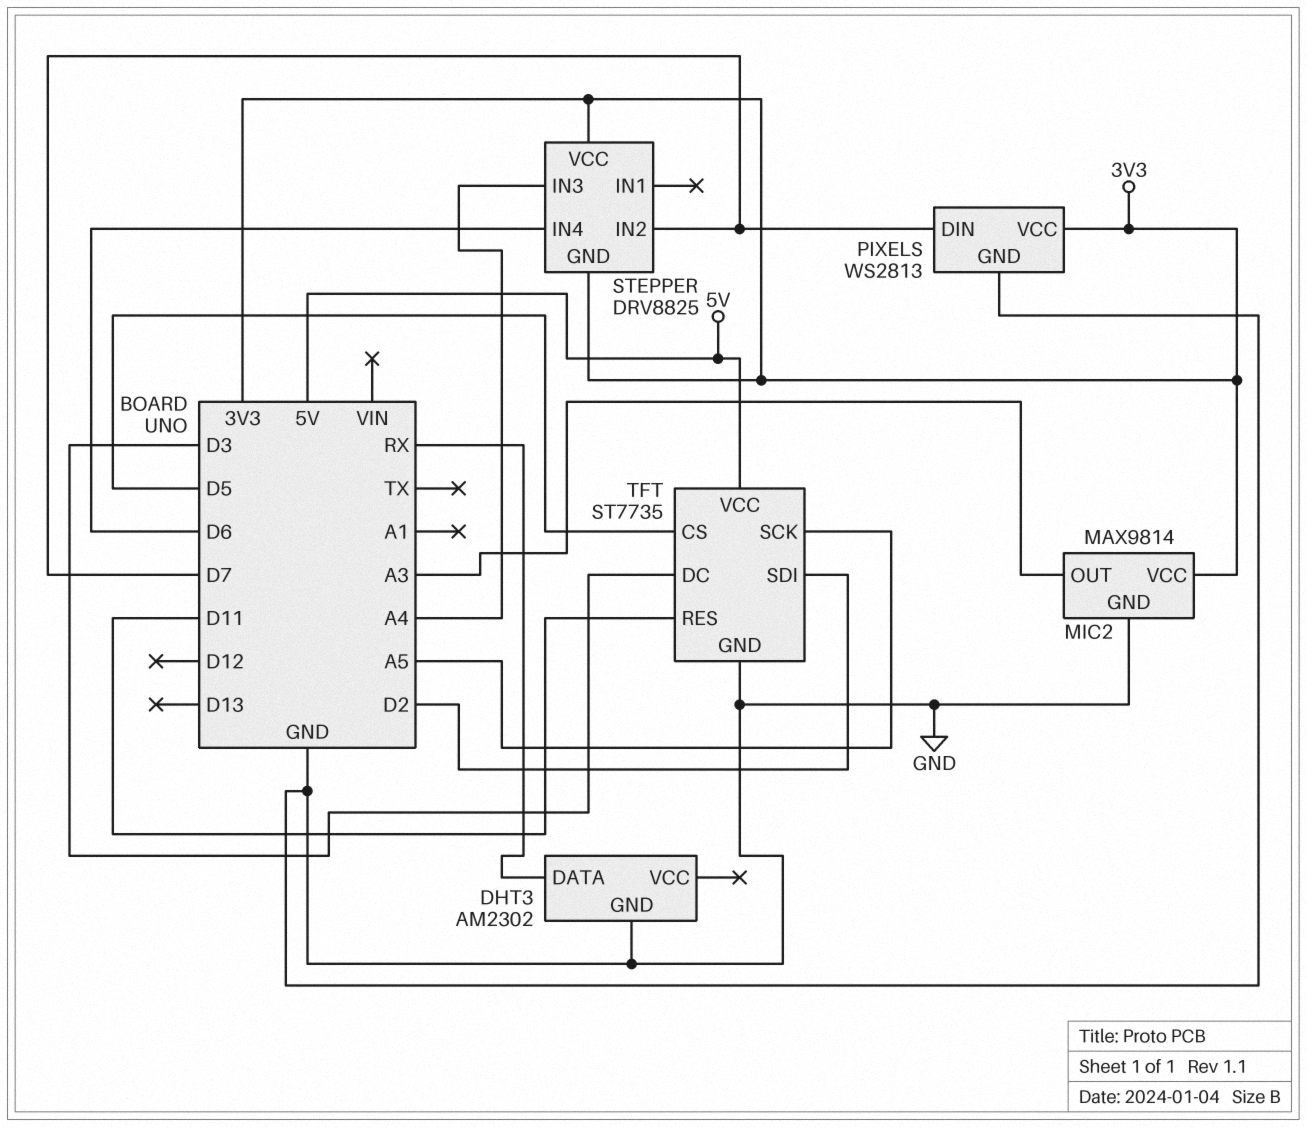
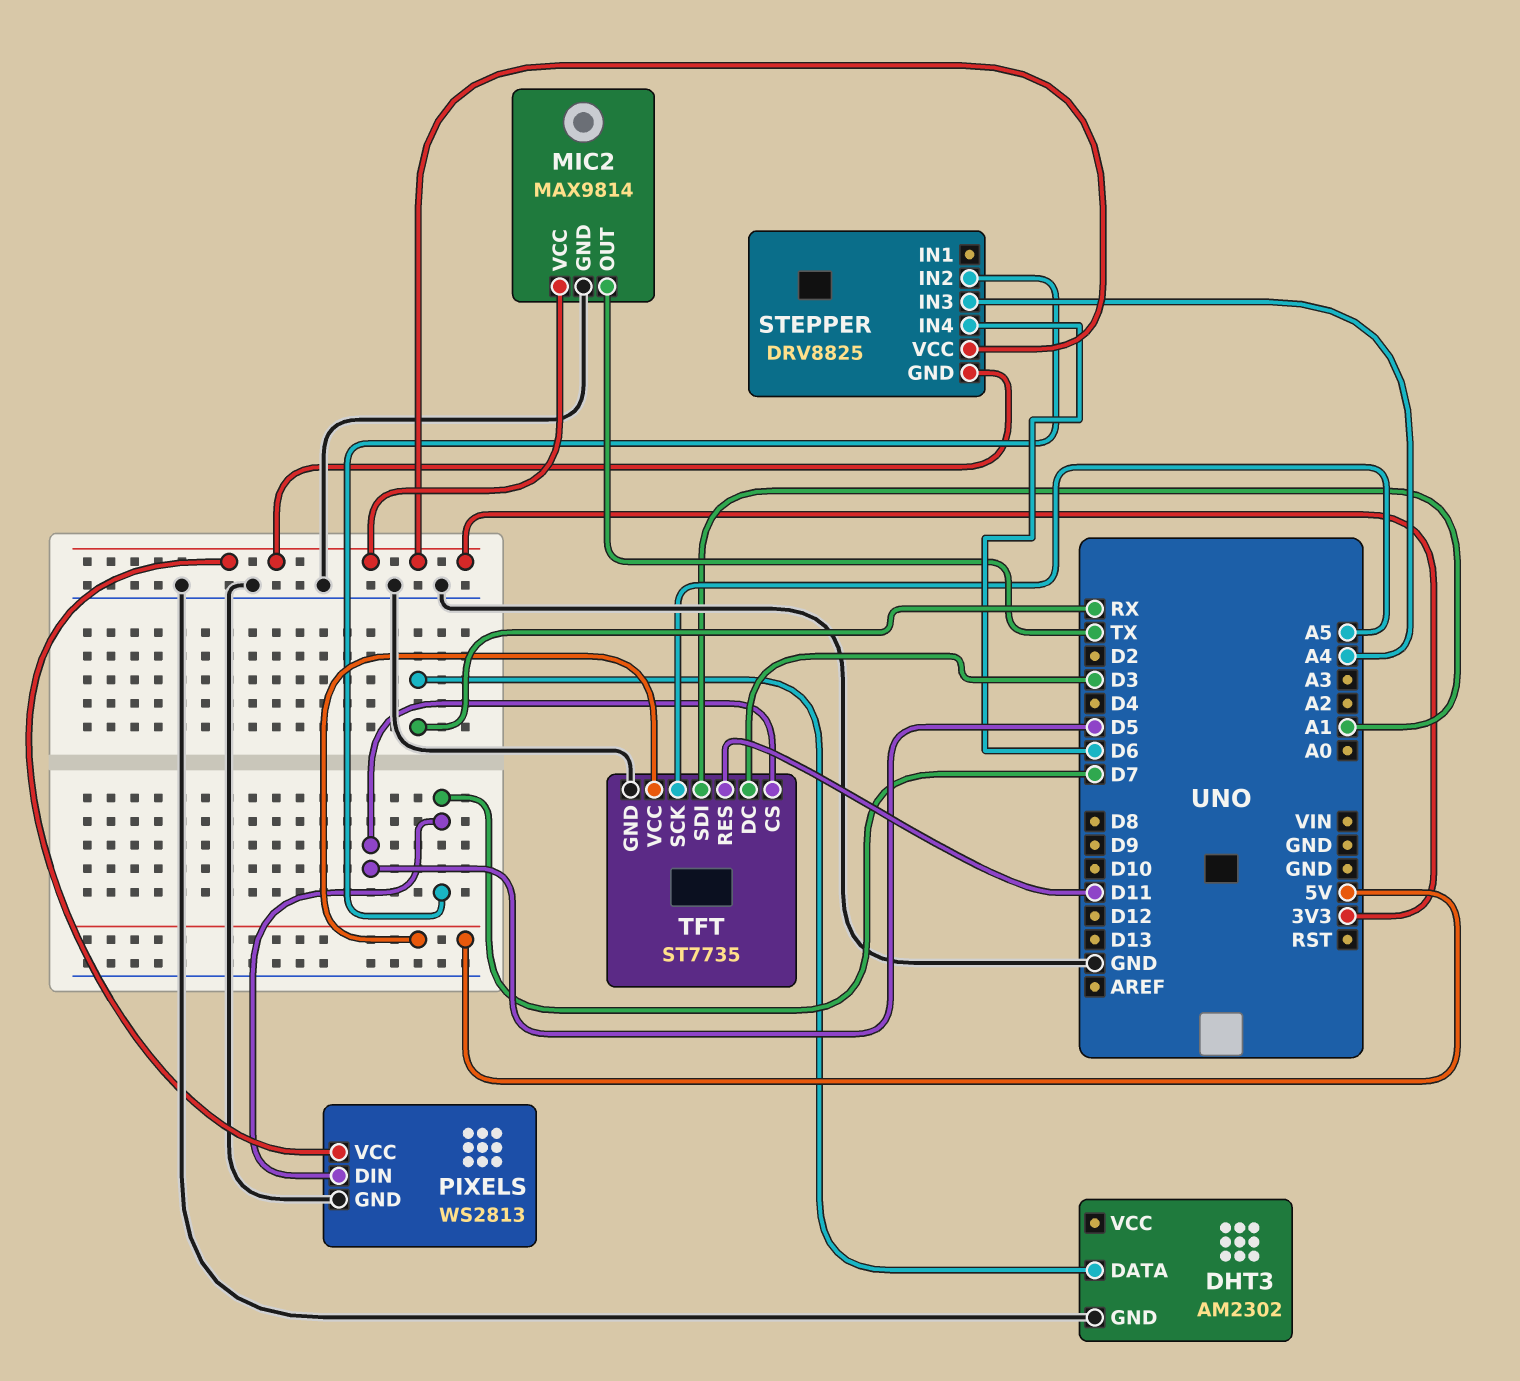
MIC2 pin OUT: A3 -> TX
TFT pin SDI: D2 -> A1

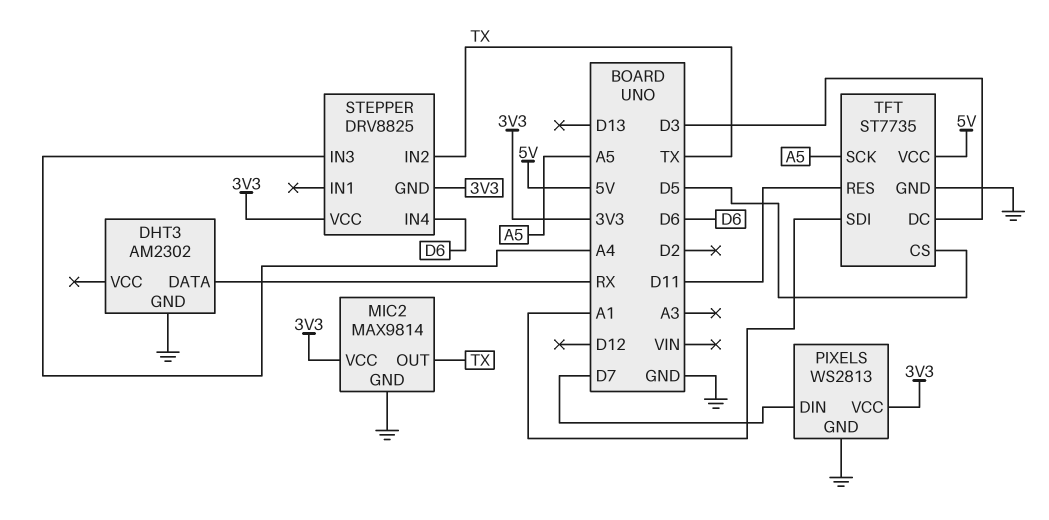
STEPPER pin IN2: D7 -> TX

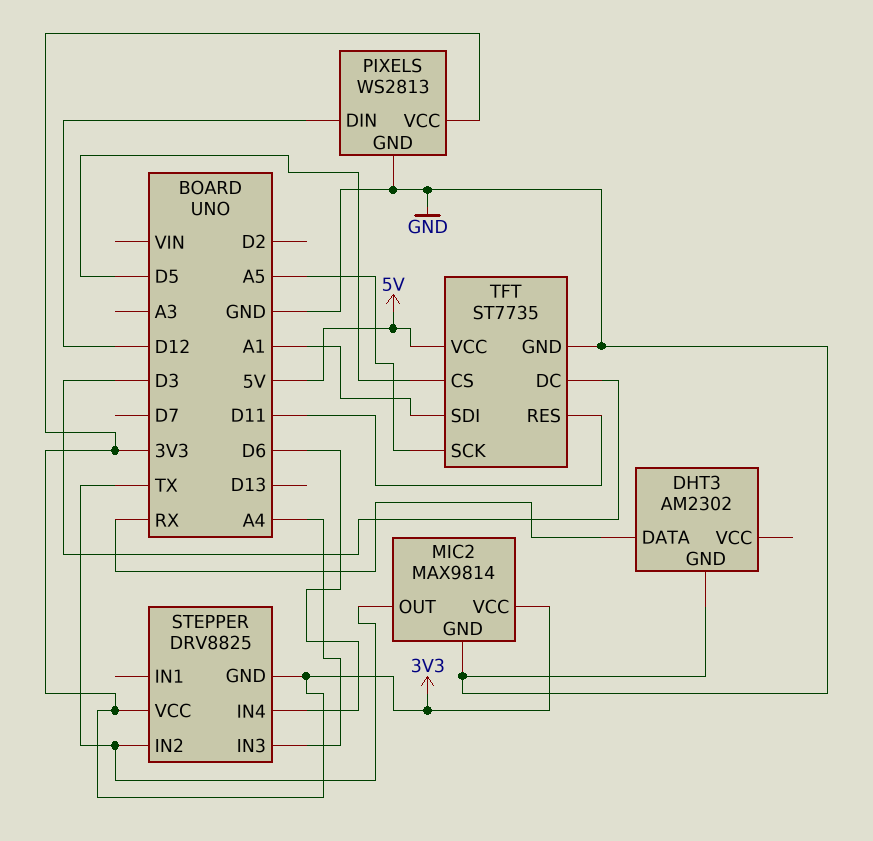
PIXELS pin DIN: D7 -> D12

